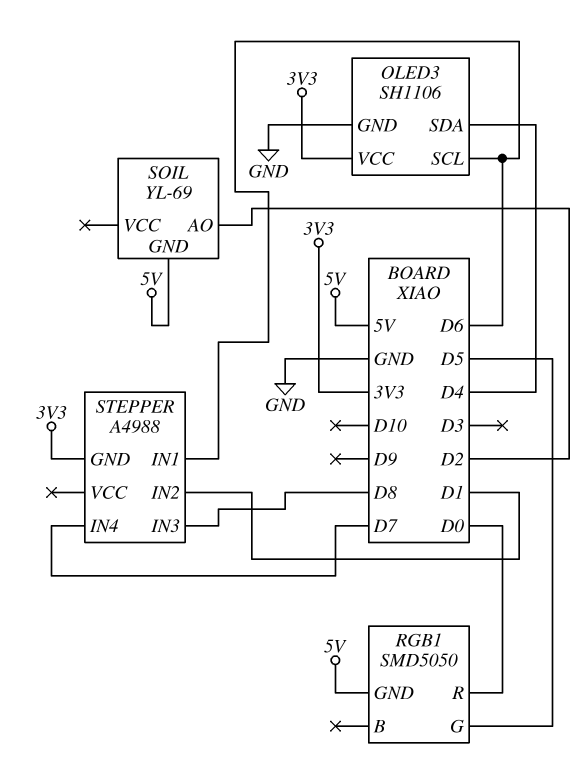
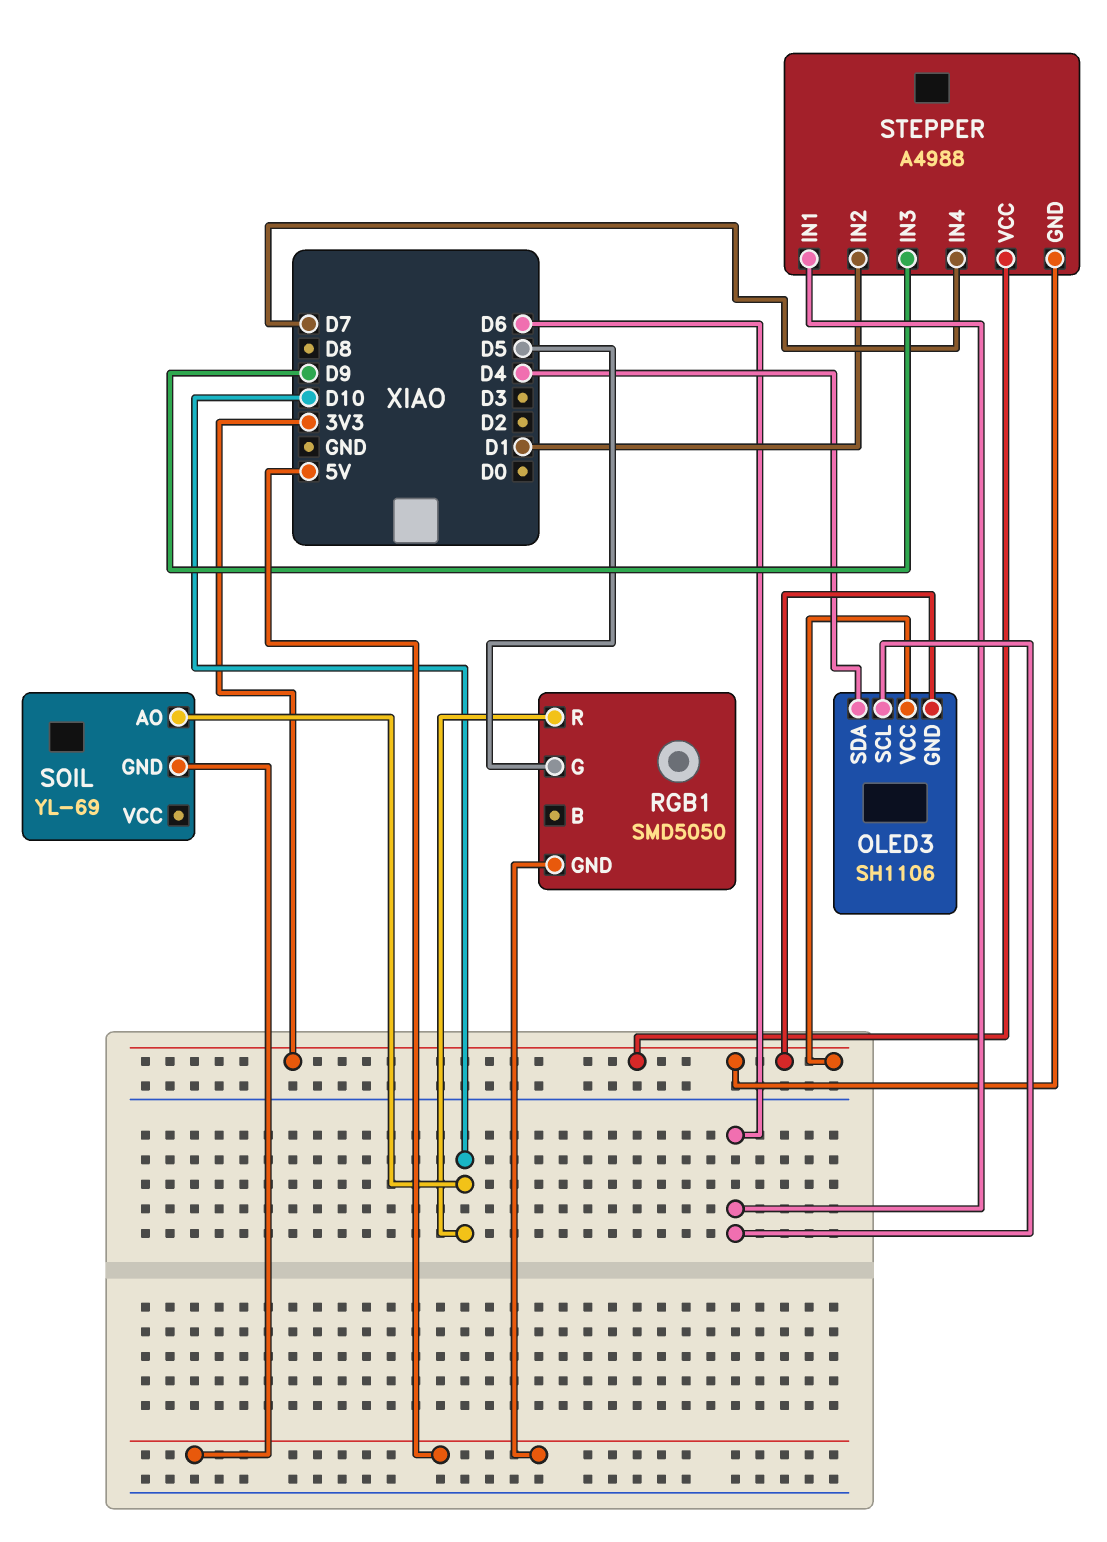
OLED3 pin GND: GND -> 3V3
RGB1 pin R: D0 -> D10
SOIL pin AO: D2 -> D10
STEPPER pin IN3: D8 -> D9
STEPPER pin VCC: none -> 3V3

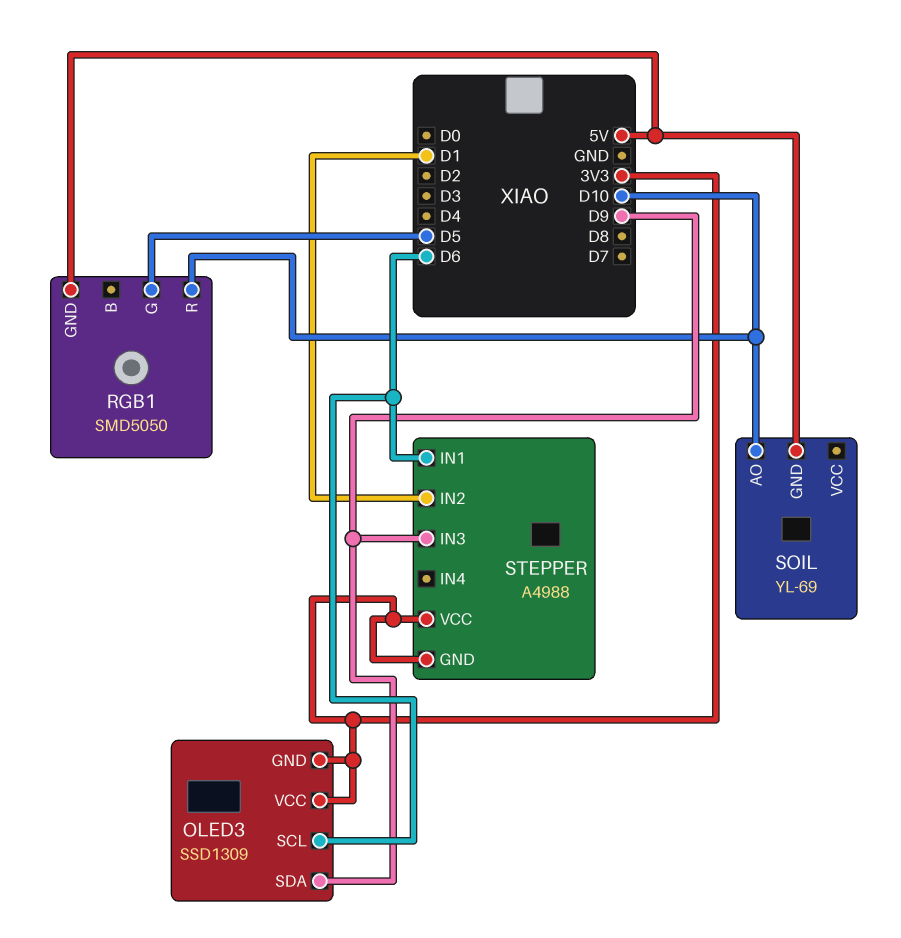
OLED3: SH1106 -> SSD1309
OLED3 pin SDA: D4 -> D9
STEPPER pin IN4: D7 -> none

